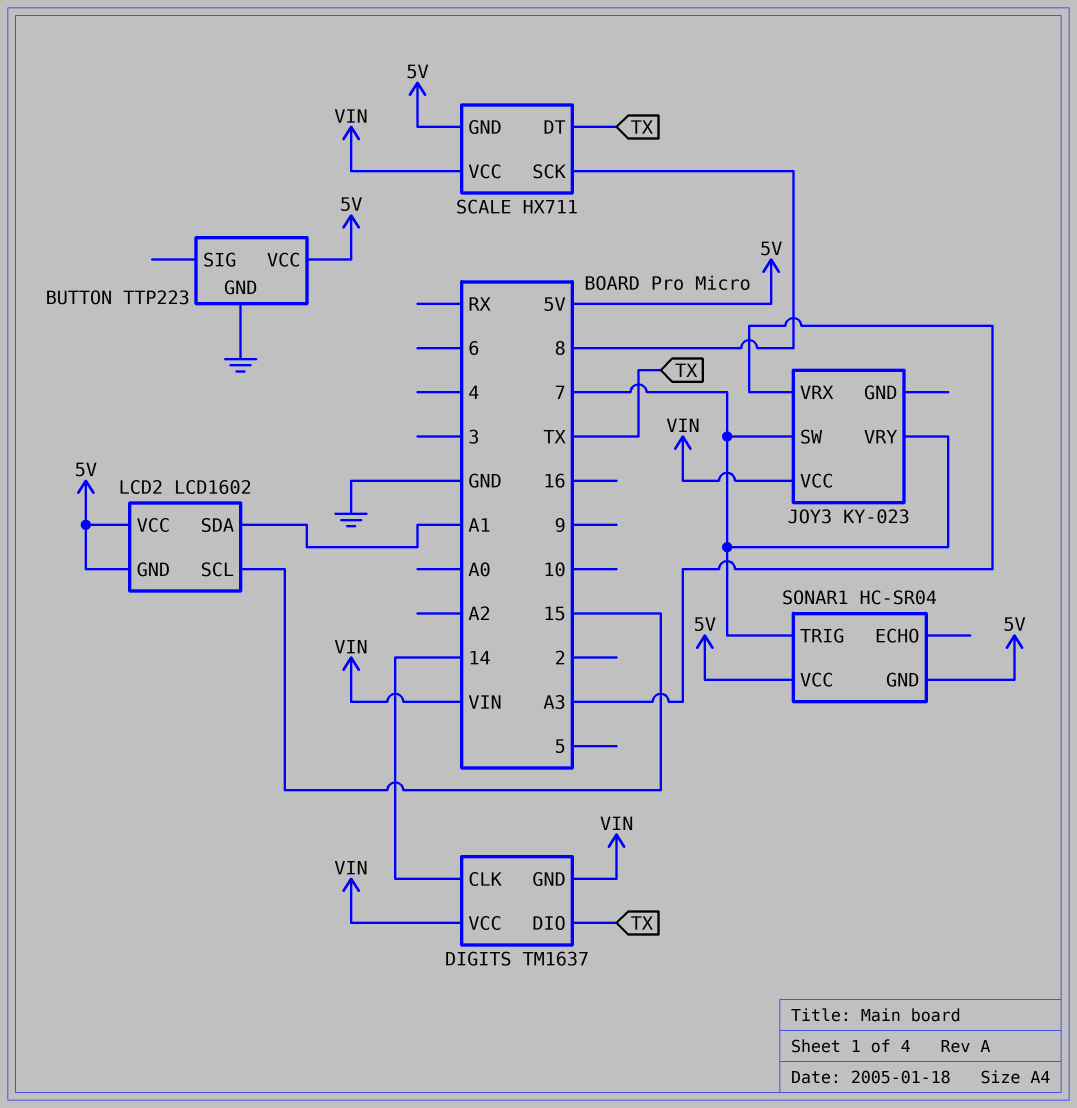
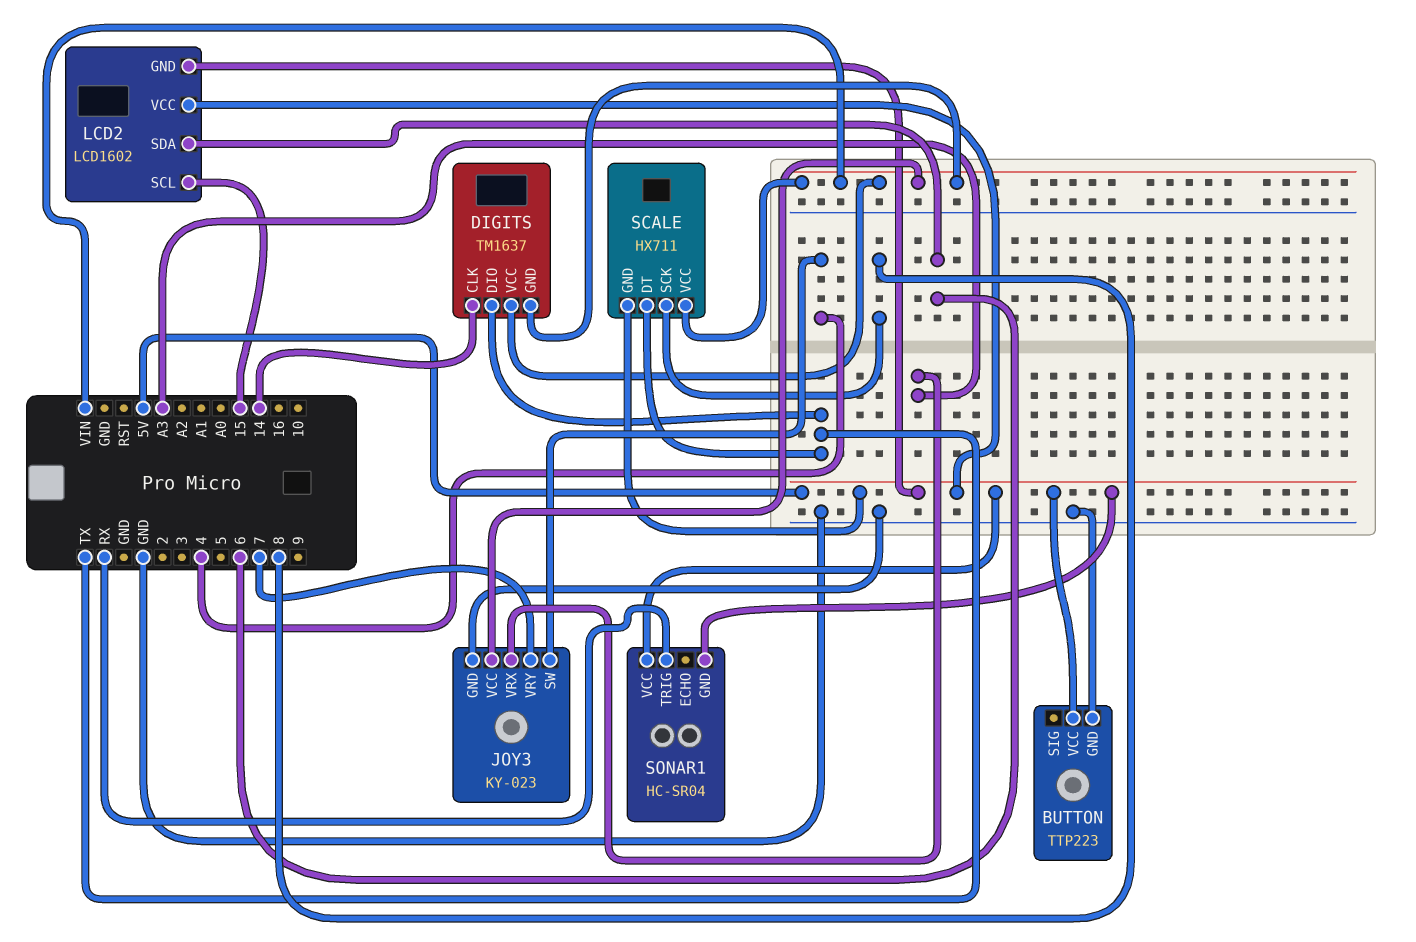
JOY3 pin GND: none -> GND
JOY3 pin SW: 7 -> 4
LCD2 pin SDA: A1 -> 6
SONAR1 pin TRIG: 7 -> RX

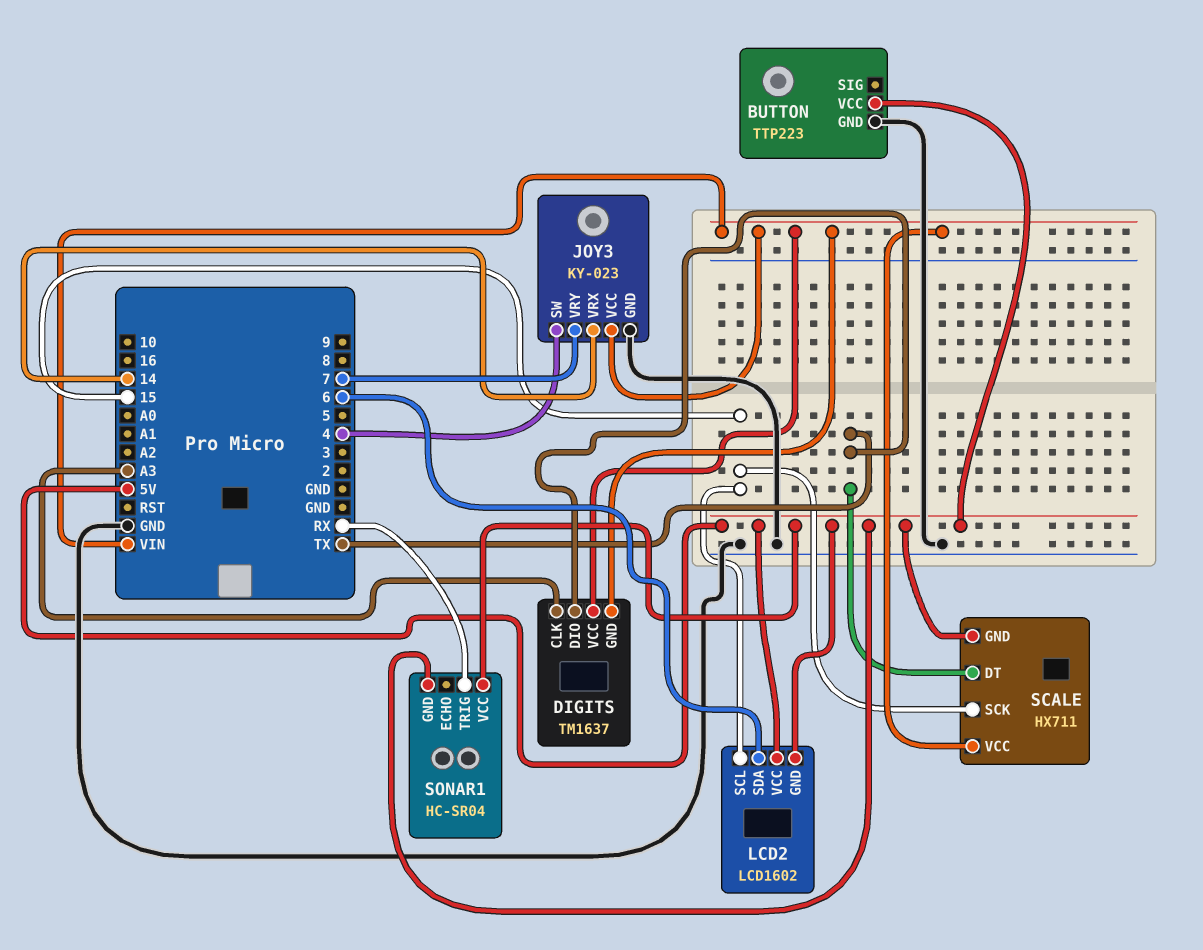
DIGITS pin CLK: 14 -> A3
JOY3 pin VRX: A3 -> 14
SCALE pin SCK: 8 -> 15

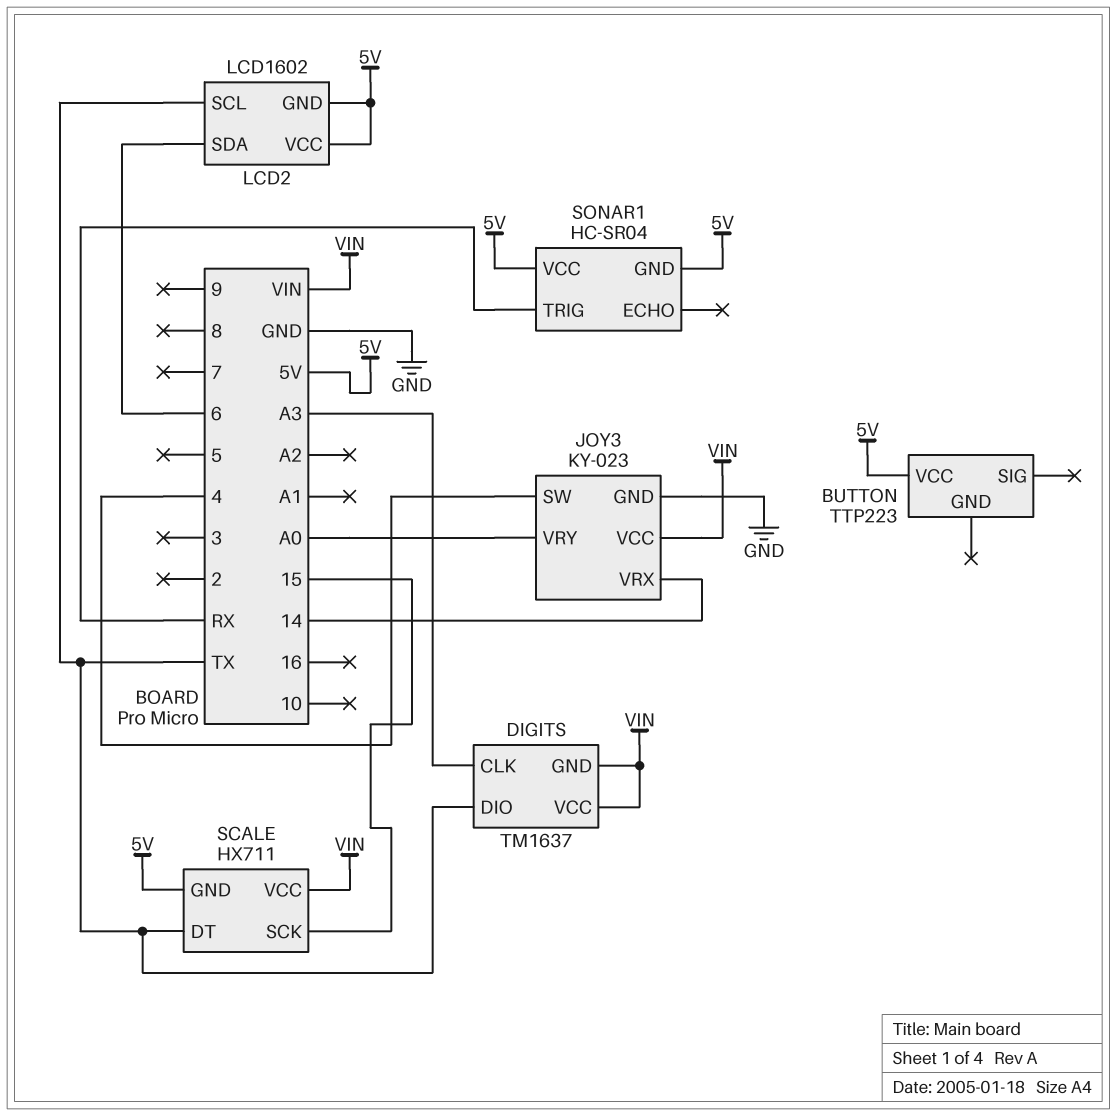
BUTTON pin GND: GND -> none
JOY3 pin VRY: 7 -> A0
LCD2 pin SCL: 15 -> TX

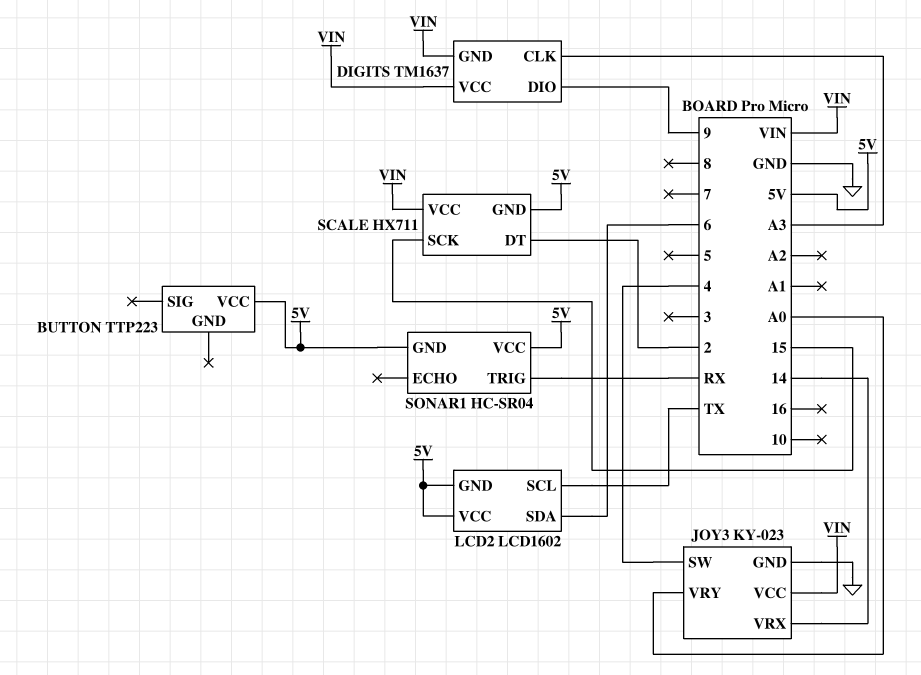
DIGITS pin DIO: TX -> 9
SCALE pin DT: TX -> 2

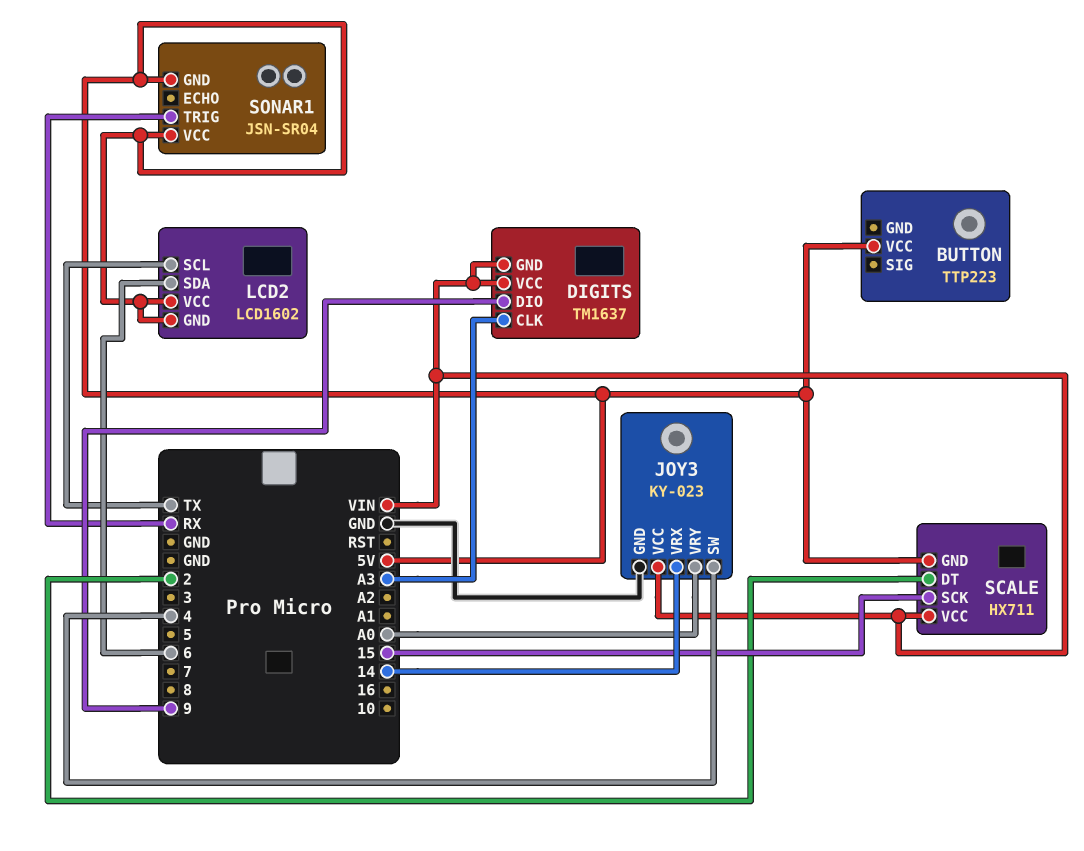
SONAR1: HC-SR04 -> JSN-SR04

